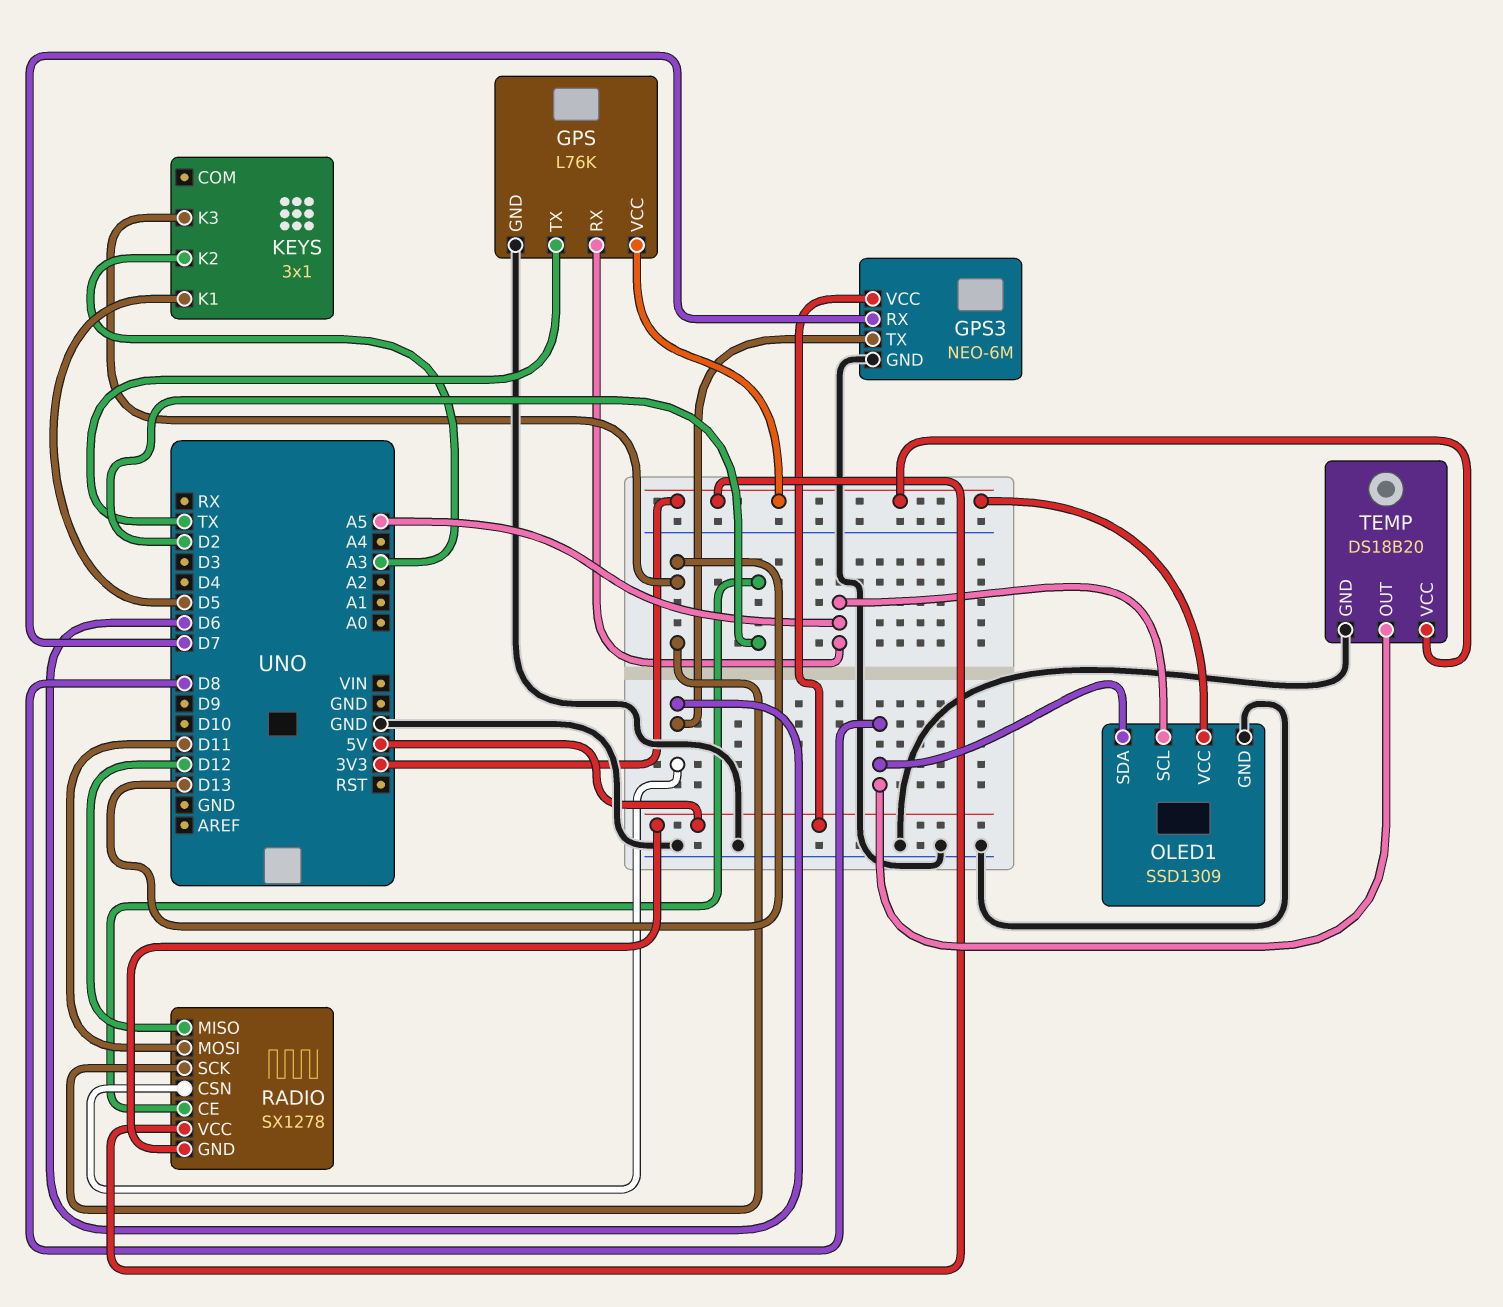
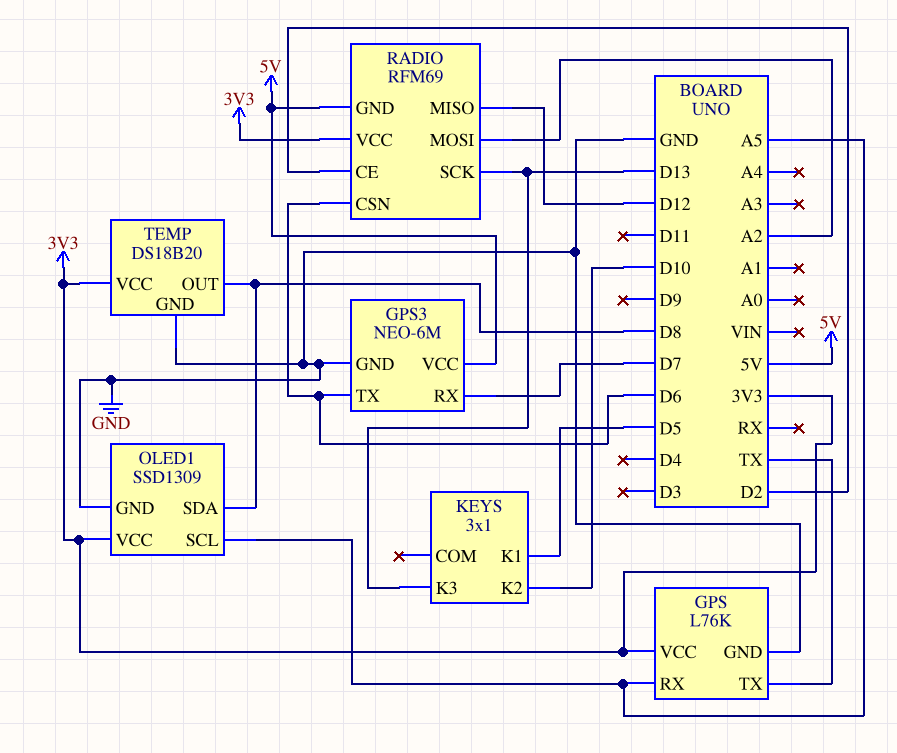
KEYS pin K2: A3 -> D10
RADIO: SX1278 -> RFM69
RADIO pin MOSI: D11 -> A2

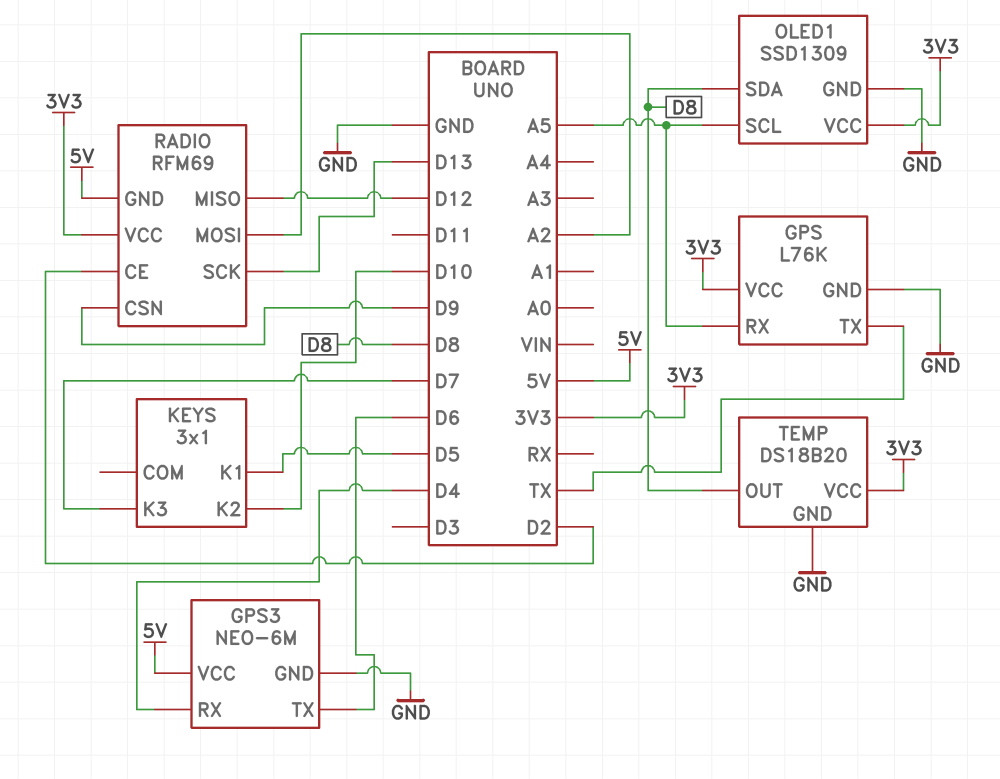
GPS3 pin RX: D7 -> D4
KEYS pin K3: D13 -> D7
RADIO pin CSN: D6 -> D9

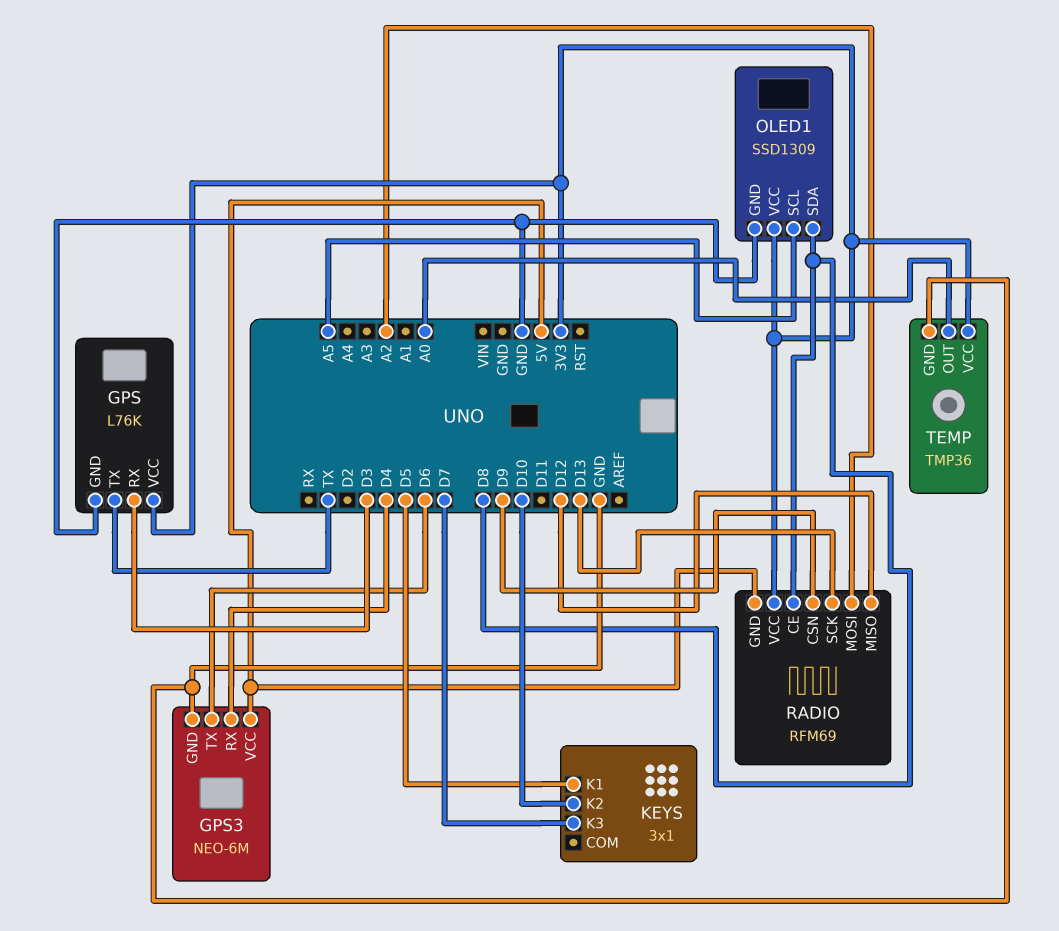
GPS pin RX: A5 -> D3
RADIO pin CE: D2 -> D8
TEMP: DS18B20 -> TMP36
TEMP pin OUT: D8 -> A0

